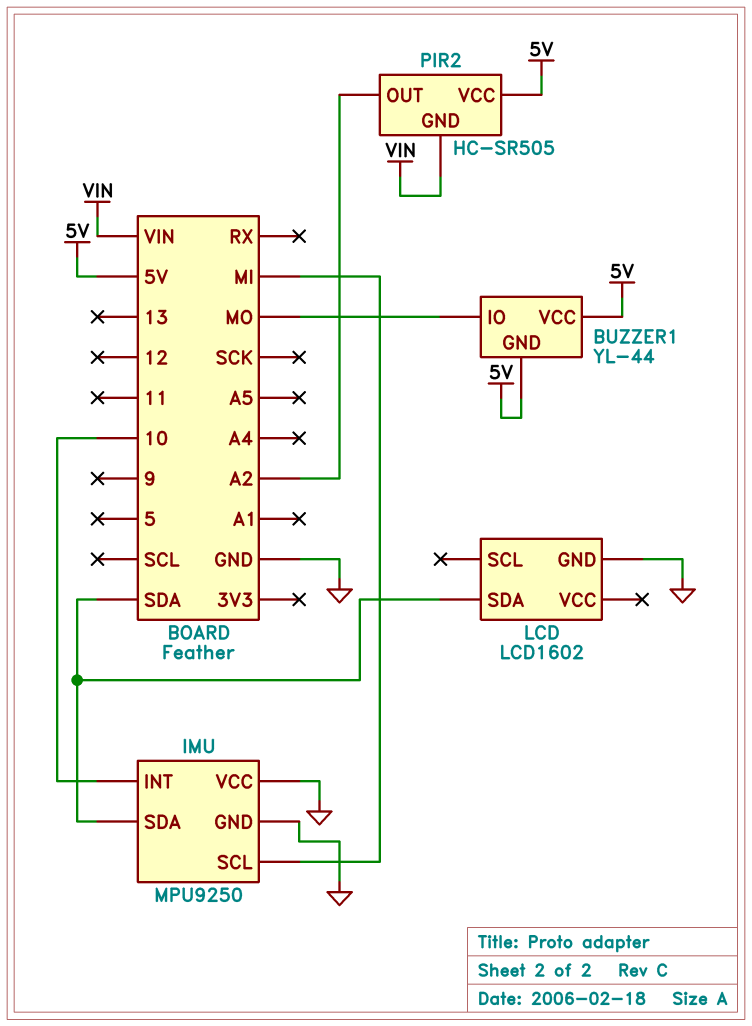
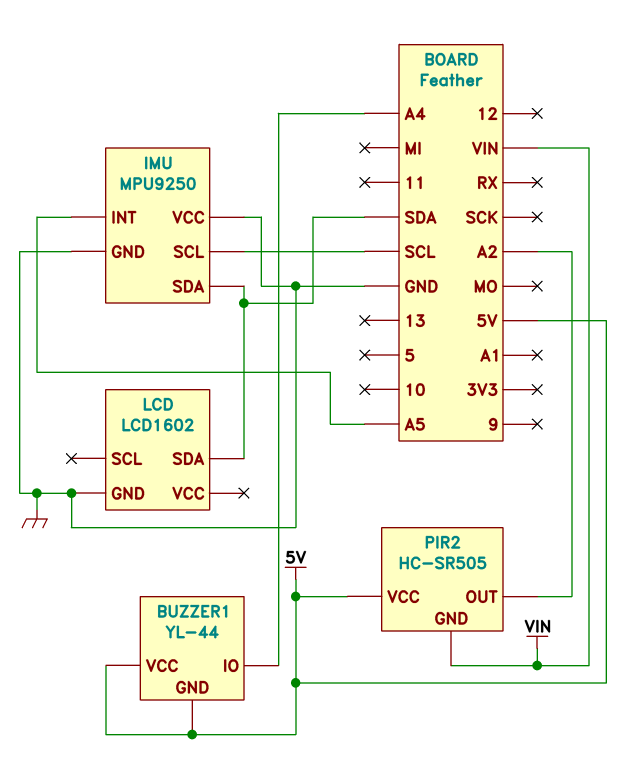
BUZZER1 pin IO: MO -> A4
IMU pin INT: 10 -> A5
IMU pin SCL: MI -> SCL

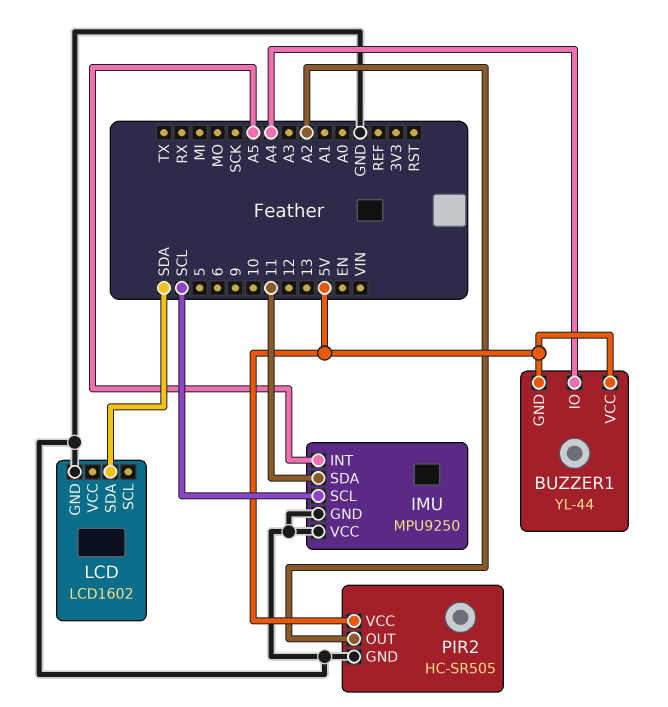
IMU pin SDA: SDA -> 11
PIR2 pin GND: VIN -> GND

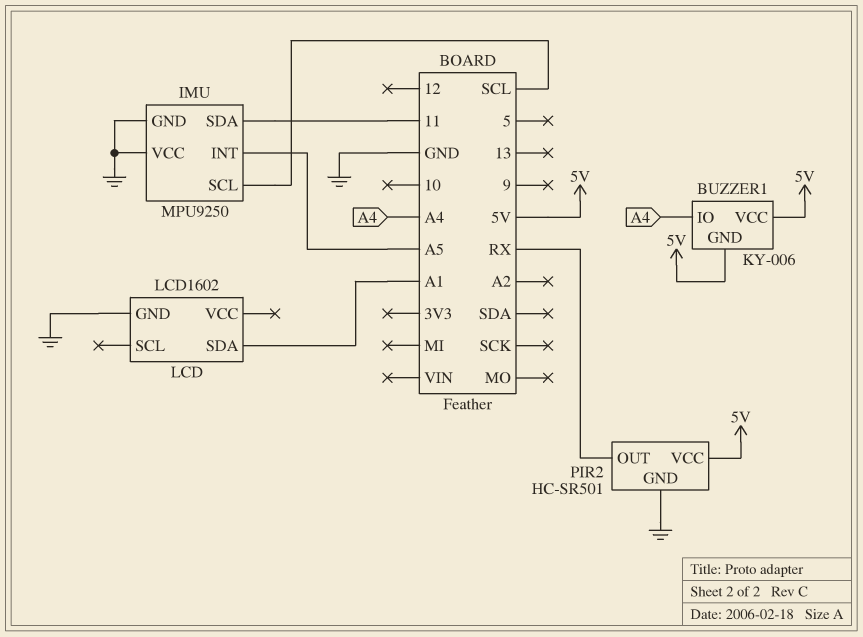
BUZZER1: YL-44 -> KY-006
LCD pin SDA: SDA -> A1
PIR2: HC-SR505 -> HC-SR501
PIR2 pin OUT: A2 -> RX

